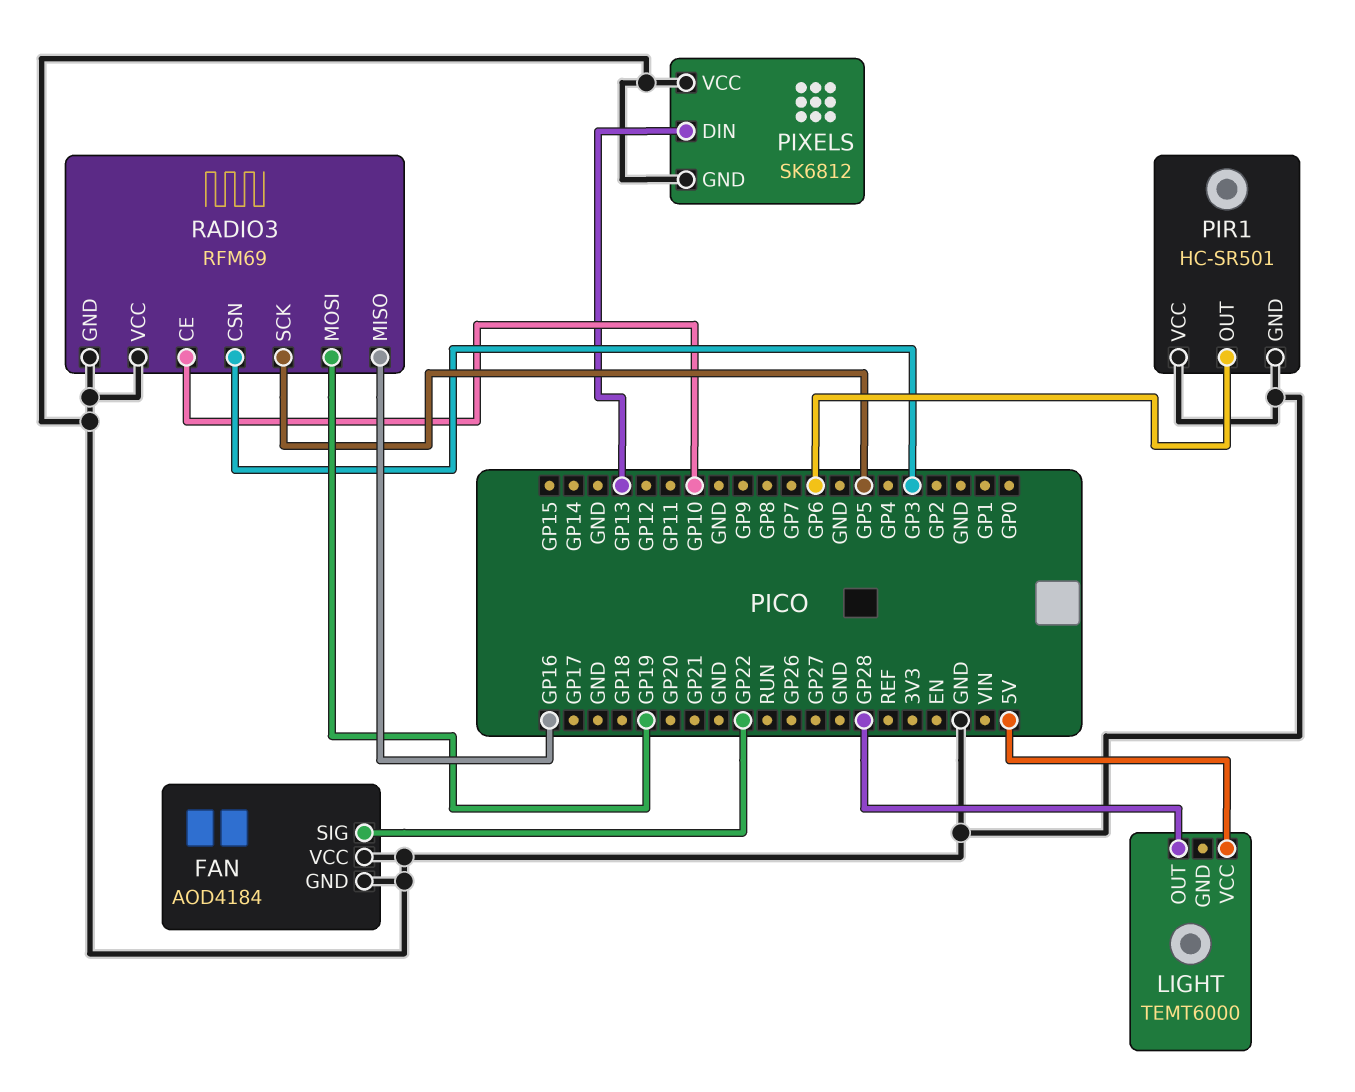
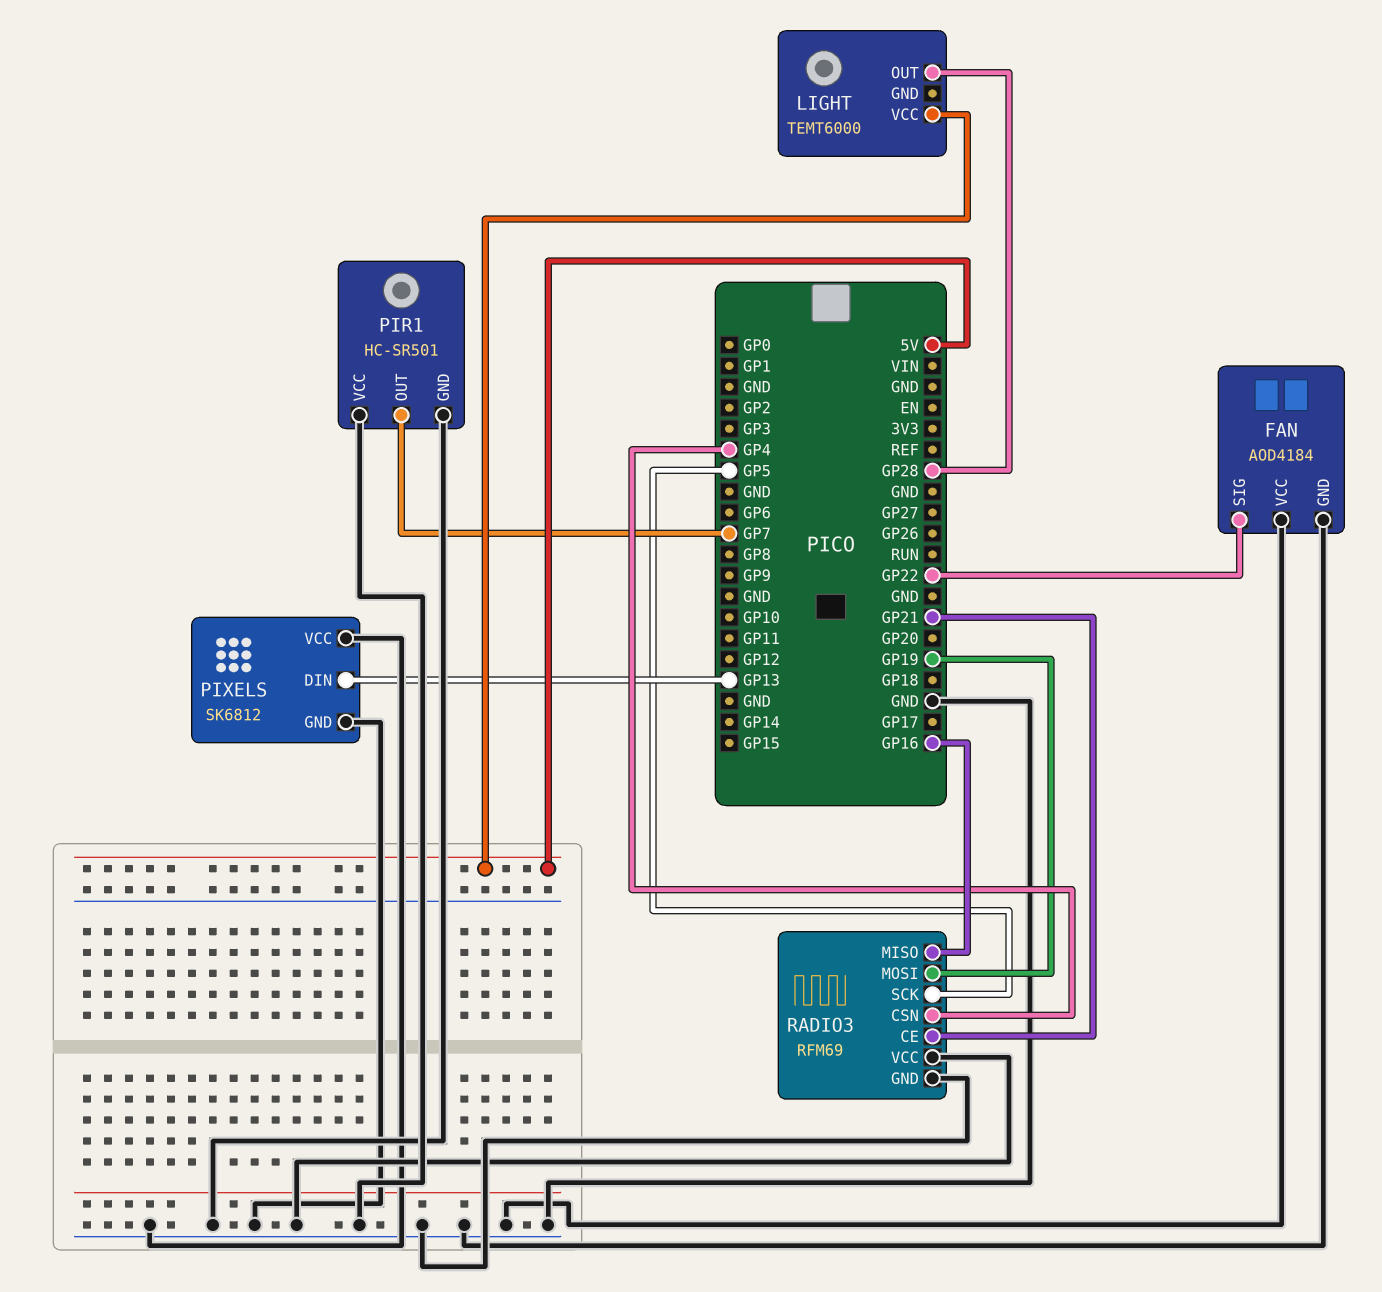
PIR1 pin OUT: GP6 -> GP7
RADIO3 pin CE: GP10 -> GP21
RADIO3 pin CSN: GP3 -> GP4

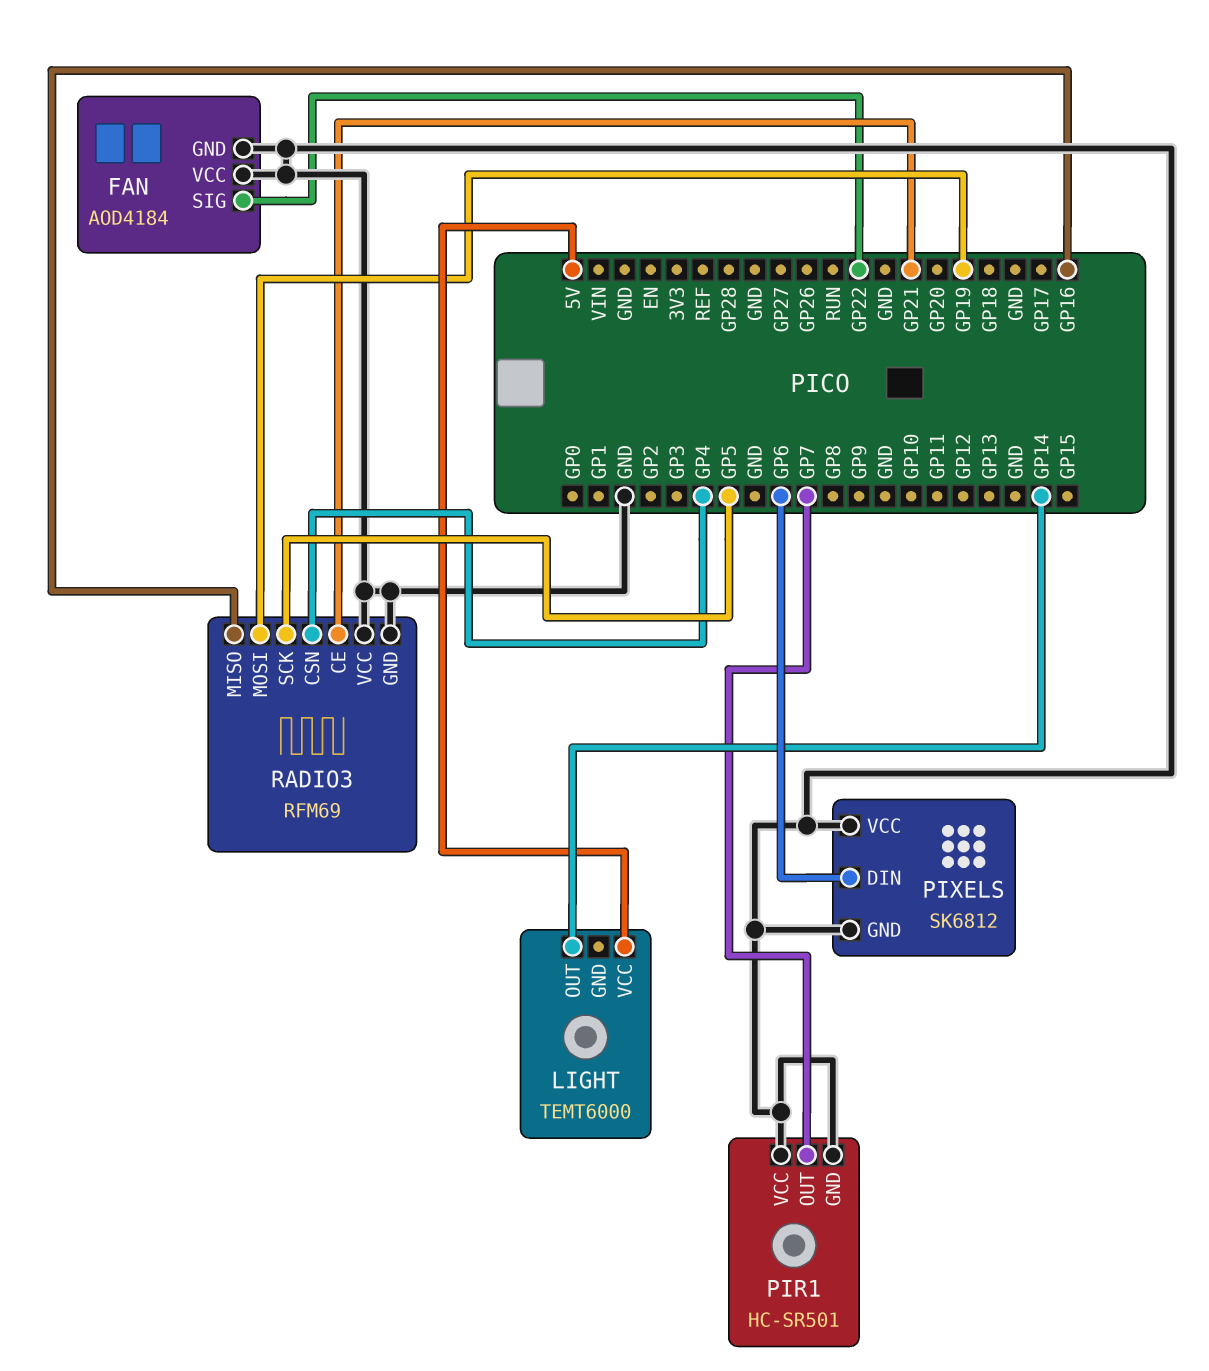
LIGHT pin OUT: GP28 -> GP14
PIXELS pin DIN: GP13 -> GP6

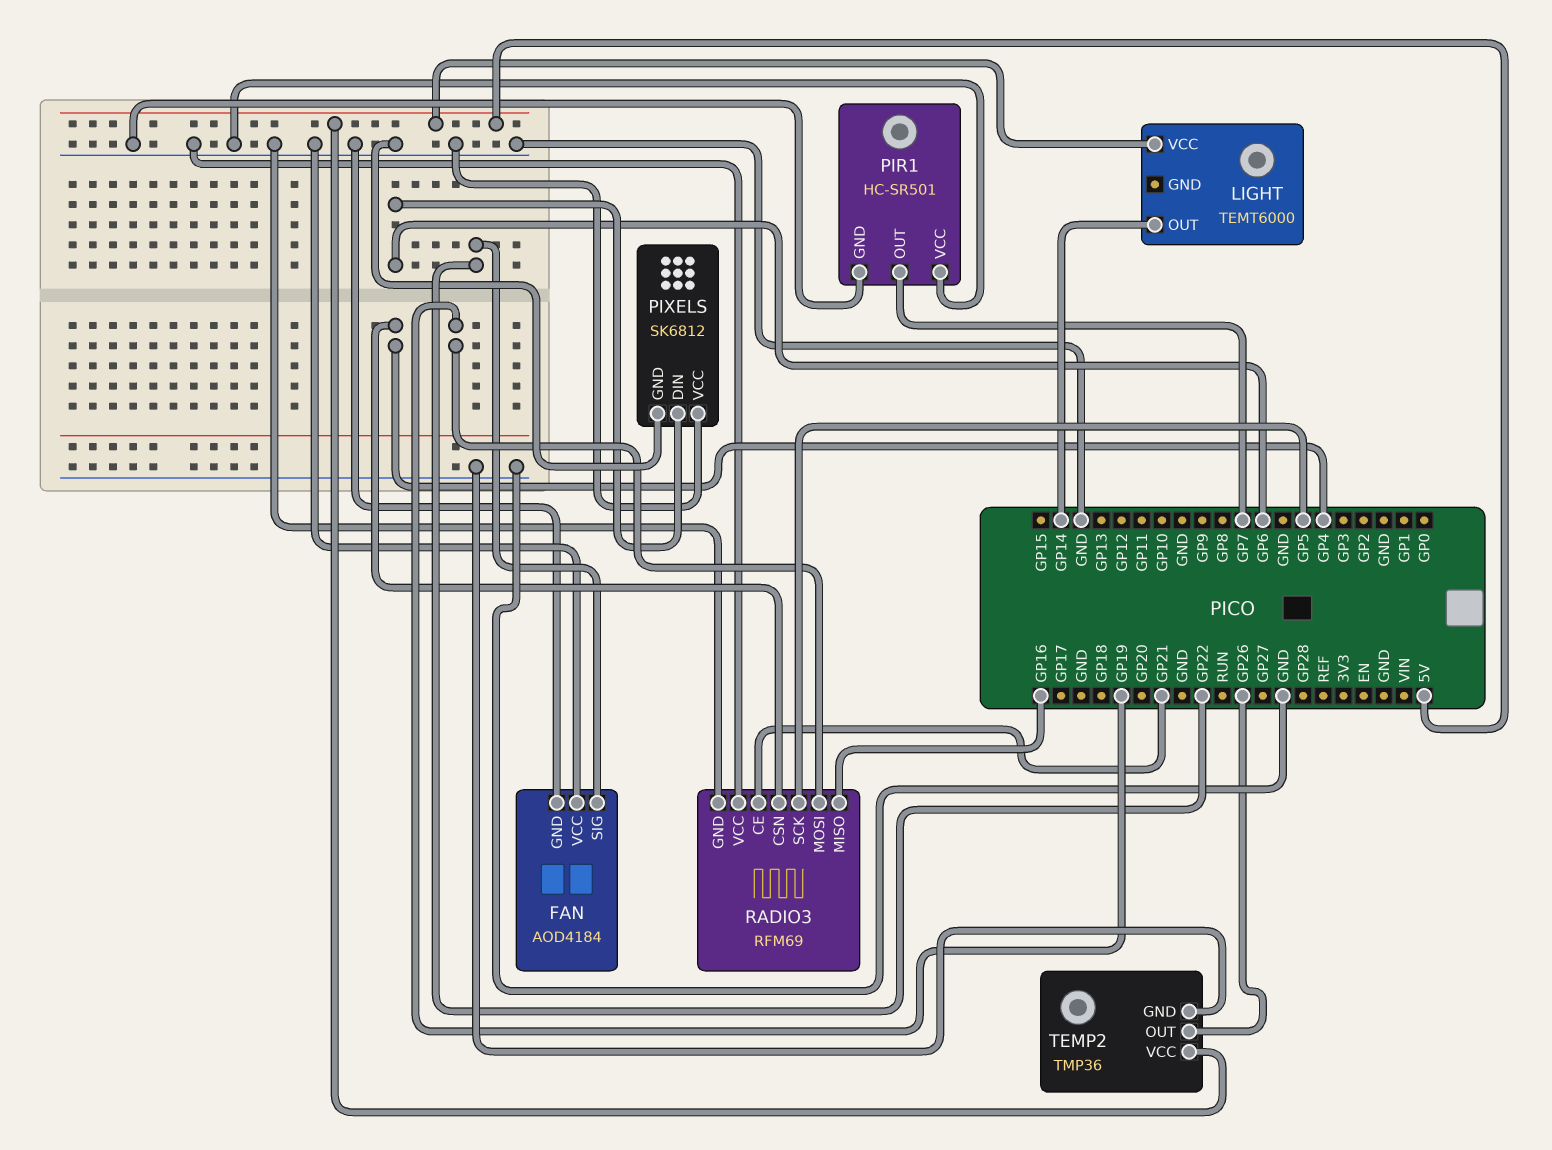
TEMP2: none -> TMP36
TEMP2 pin GND: none -> GND
TEMP2 pin OUT: none -> GP26
TEMP2 pin VCC: none -> 5V

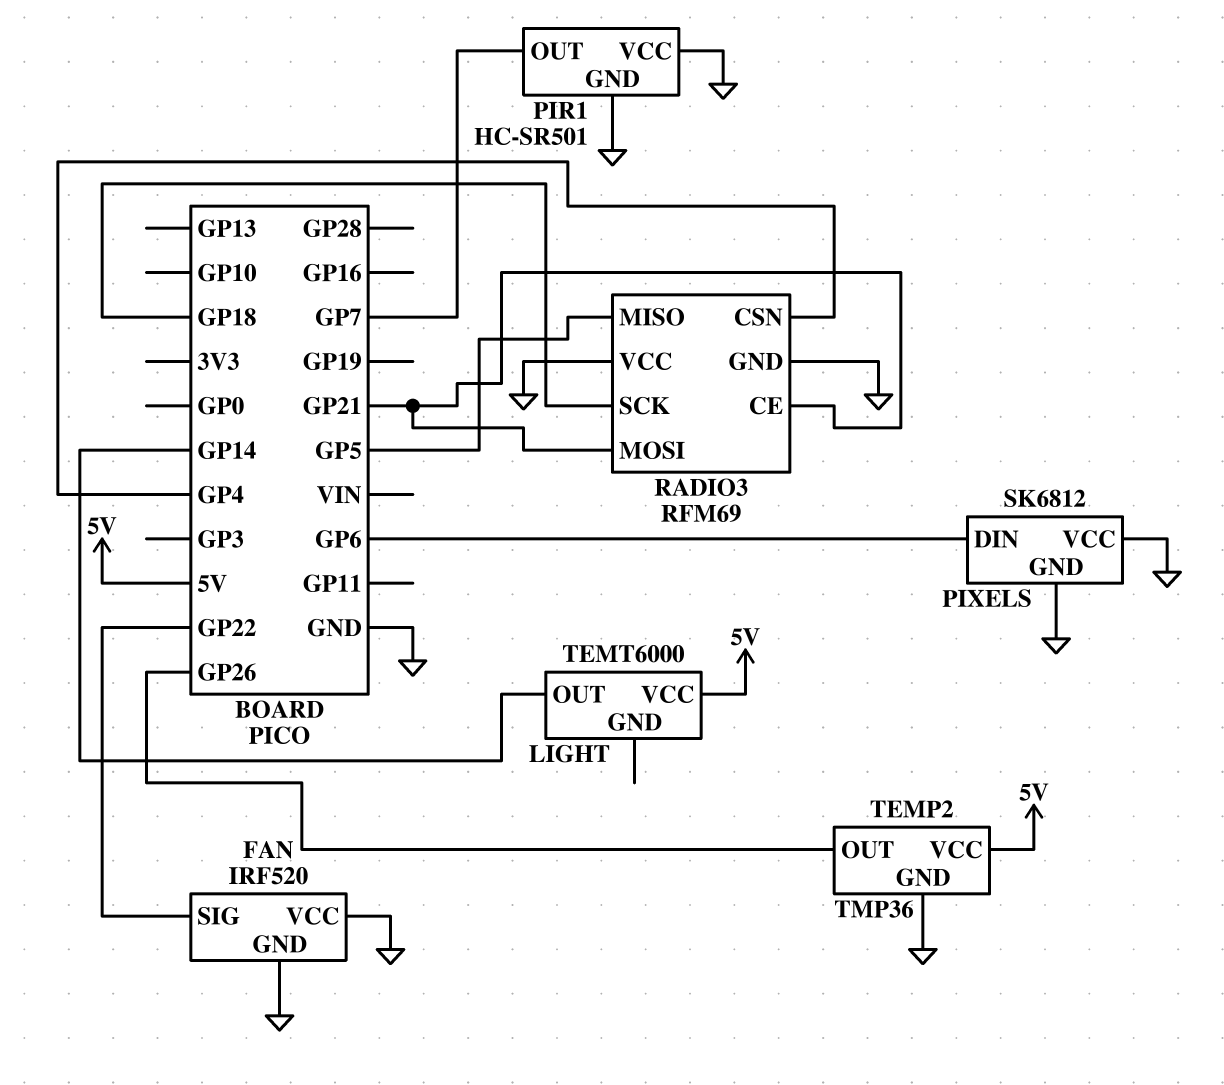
FAN: AOD4184 -> IRF520
RADIO3 pin MISO: GP16 -> GP5
RADIO3 pin MOSI: GP19 -> GP21
RADIO3 pin SCK: GP5 -> GP18

